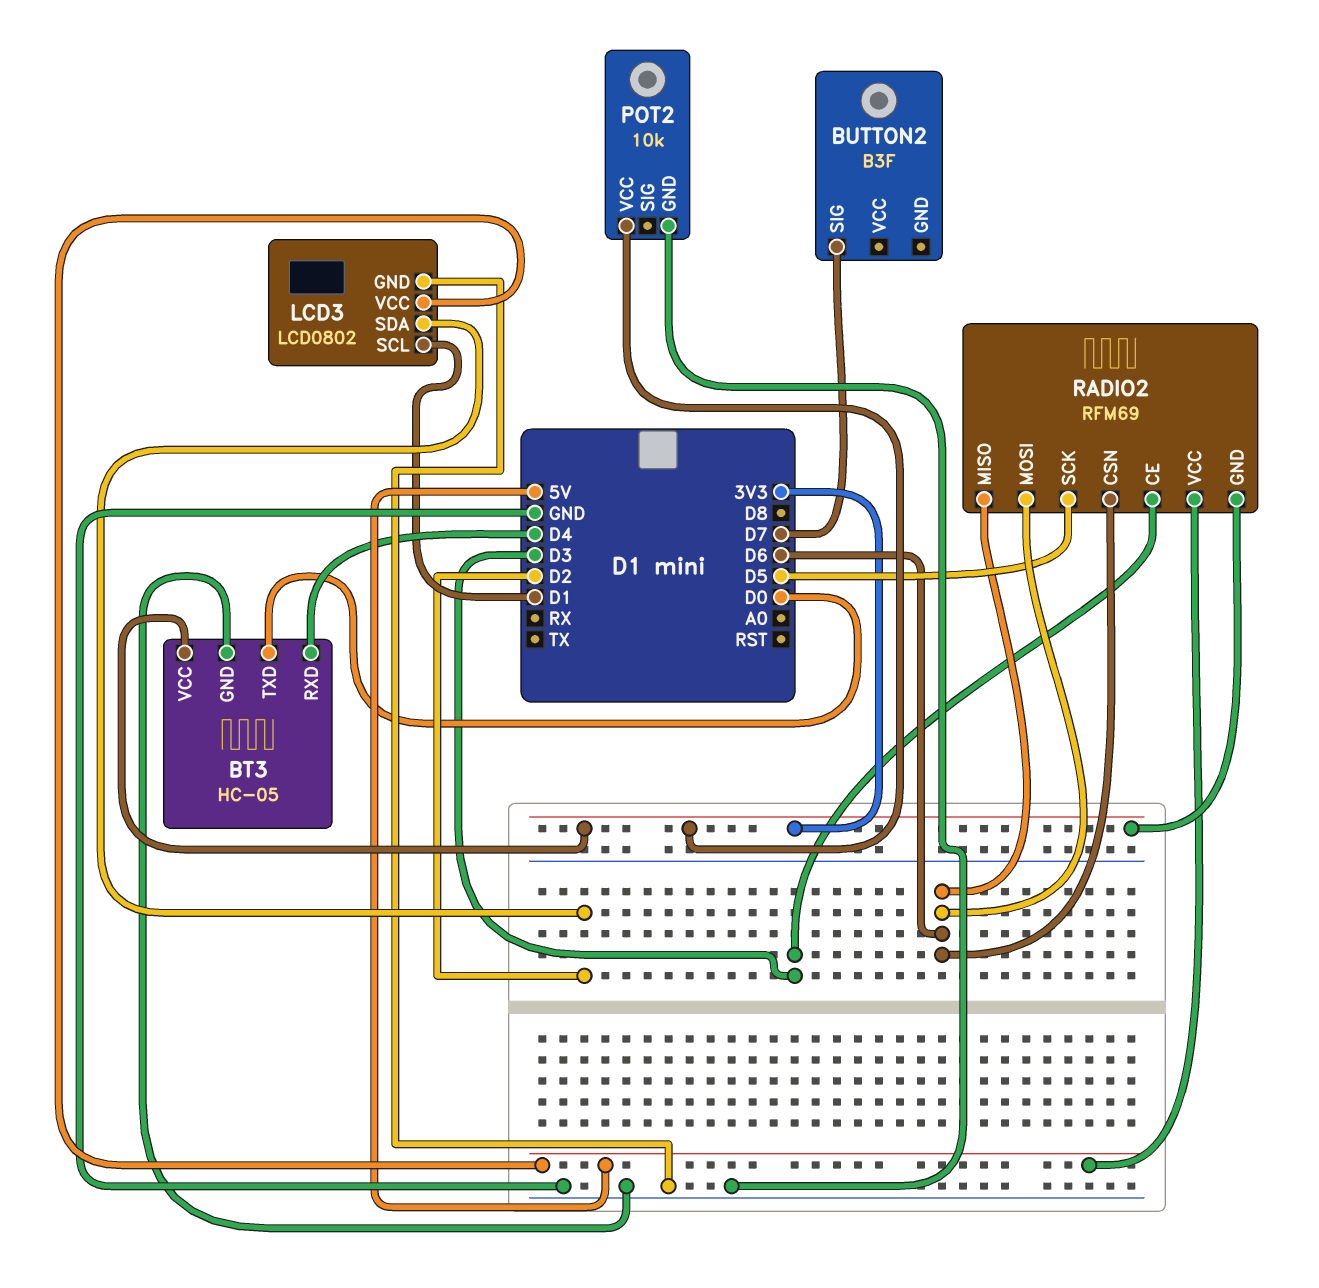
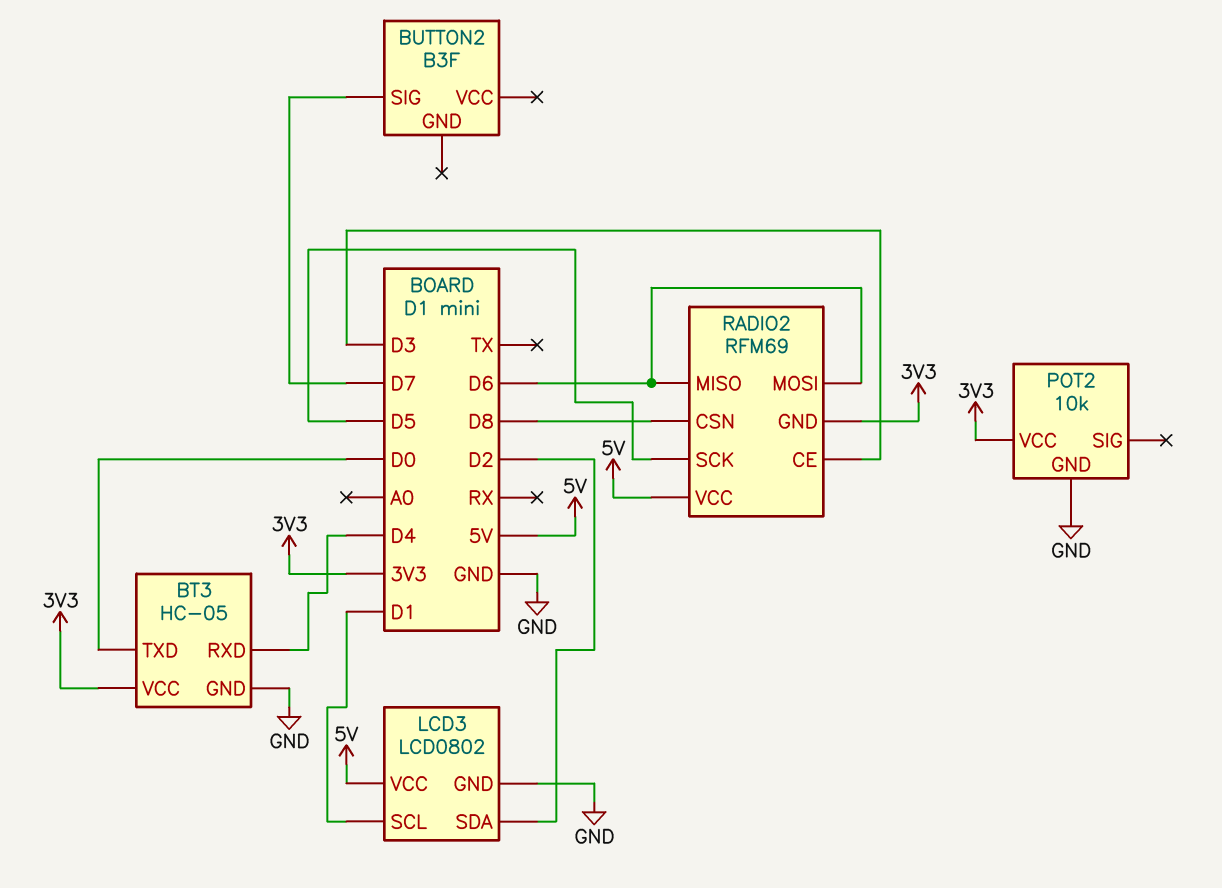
RADIO2 pin CSN: D6 -> D8

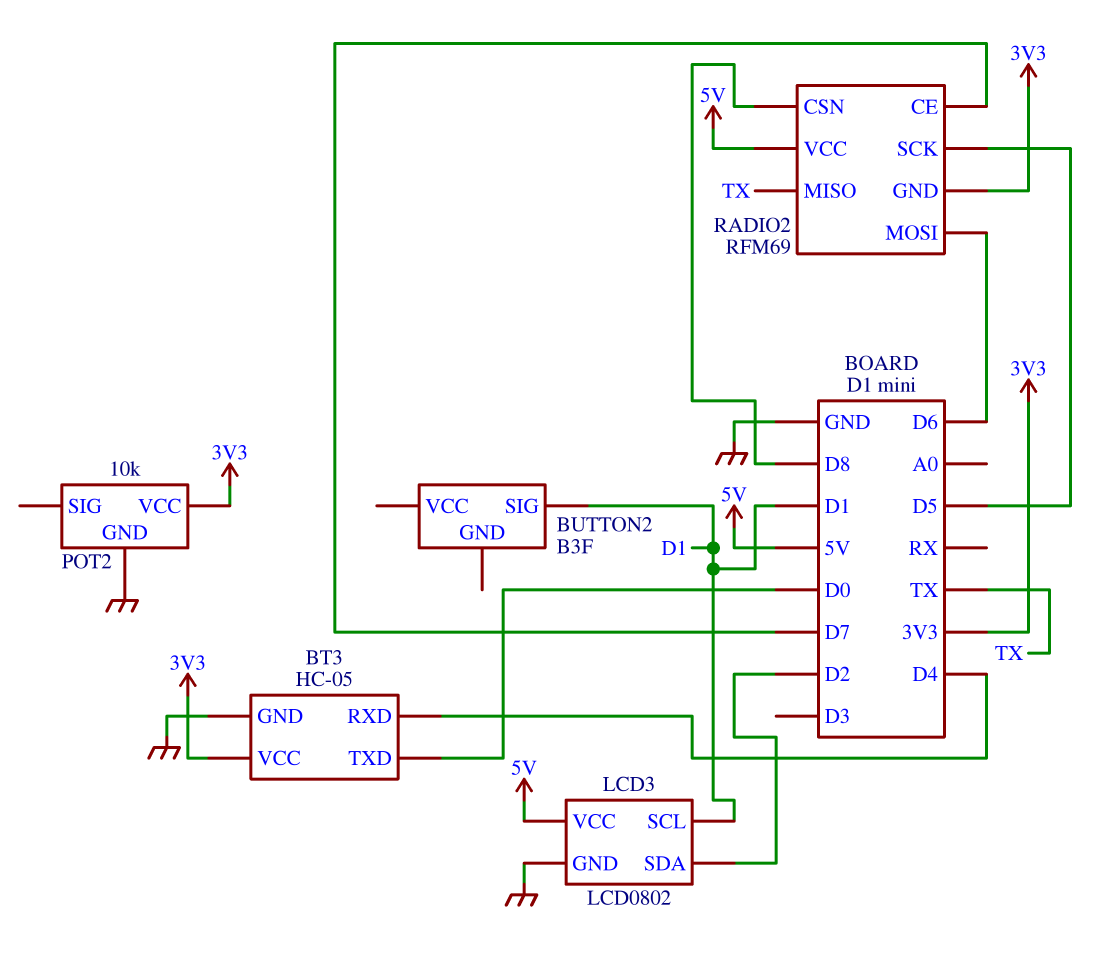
BUTTON2 pin SIG: D7 -> D1
RADIO2 pin CE: D3 -> D7
RADIO2 pin MISO: D6 -> TX

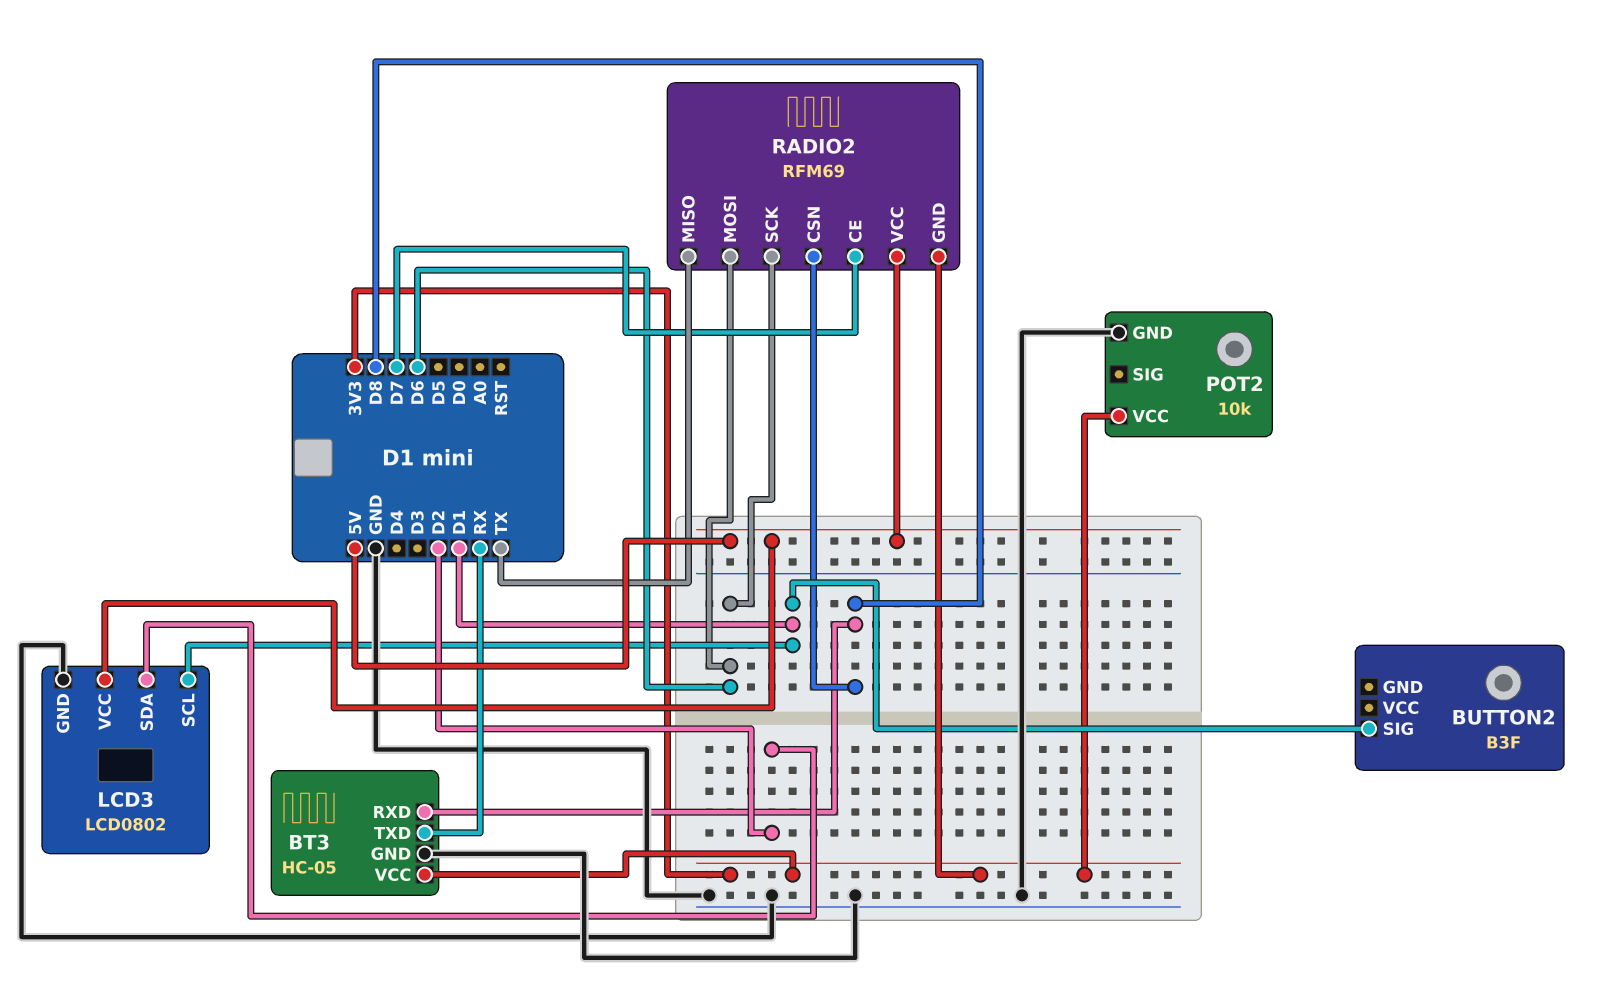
BT3 pin RXD: D4 -> D8
BT3 pin TXD: D0 -> RX
RADIO2 pin SCK: D5 -> D6

